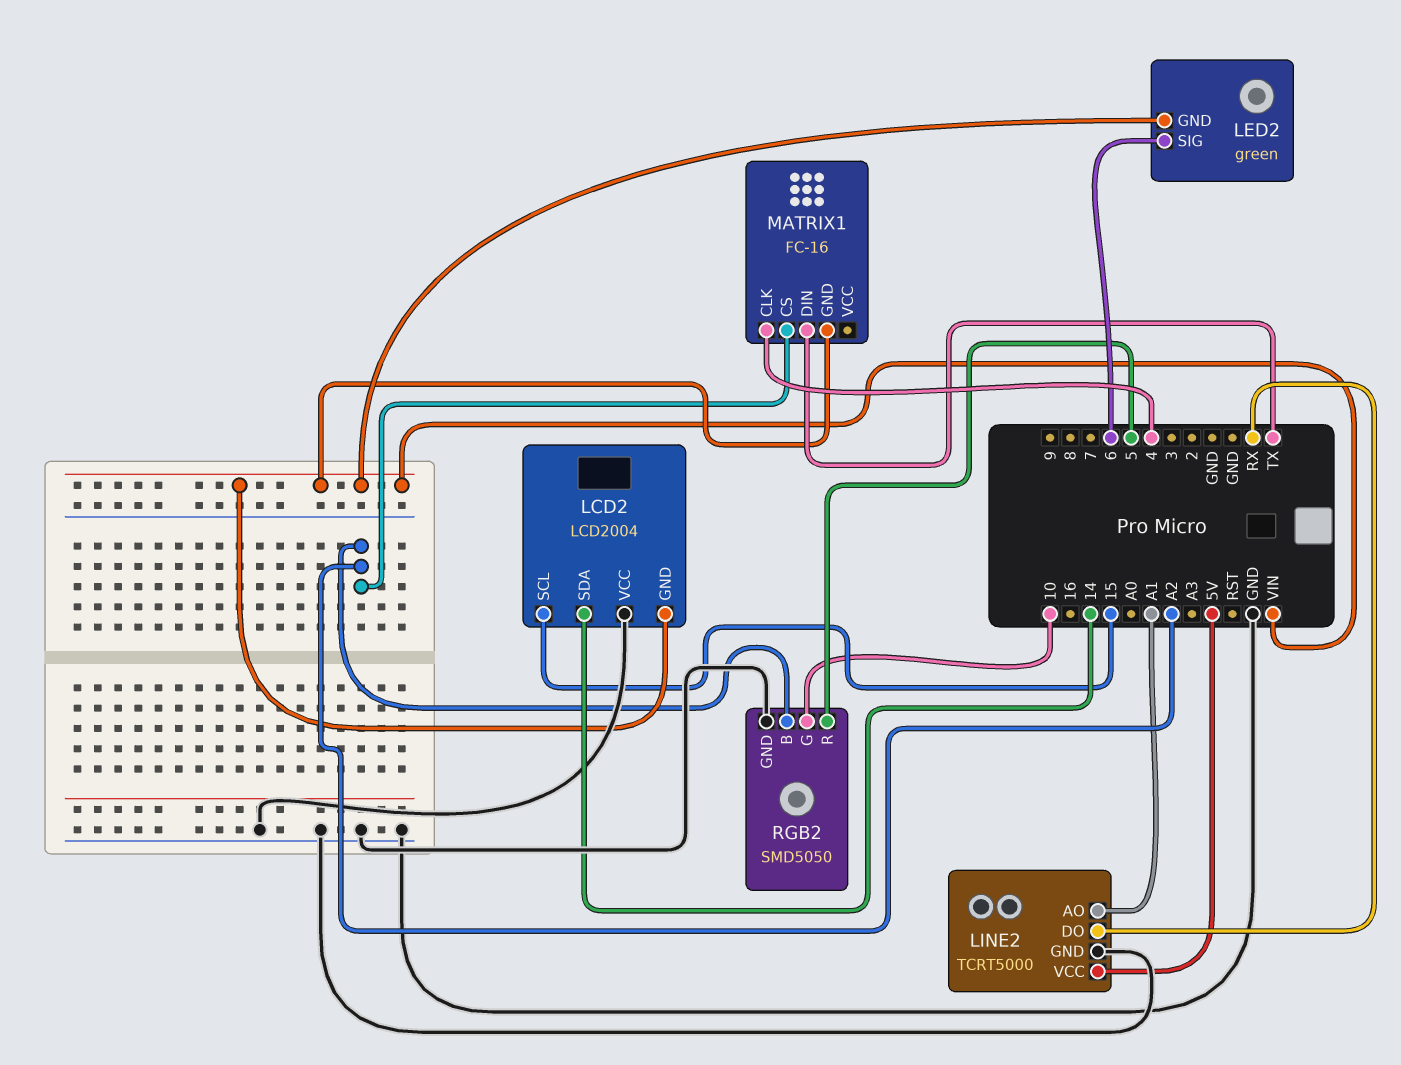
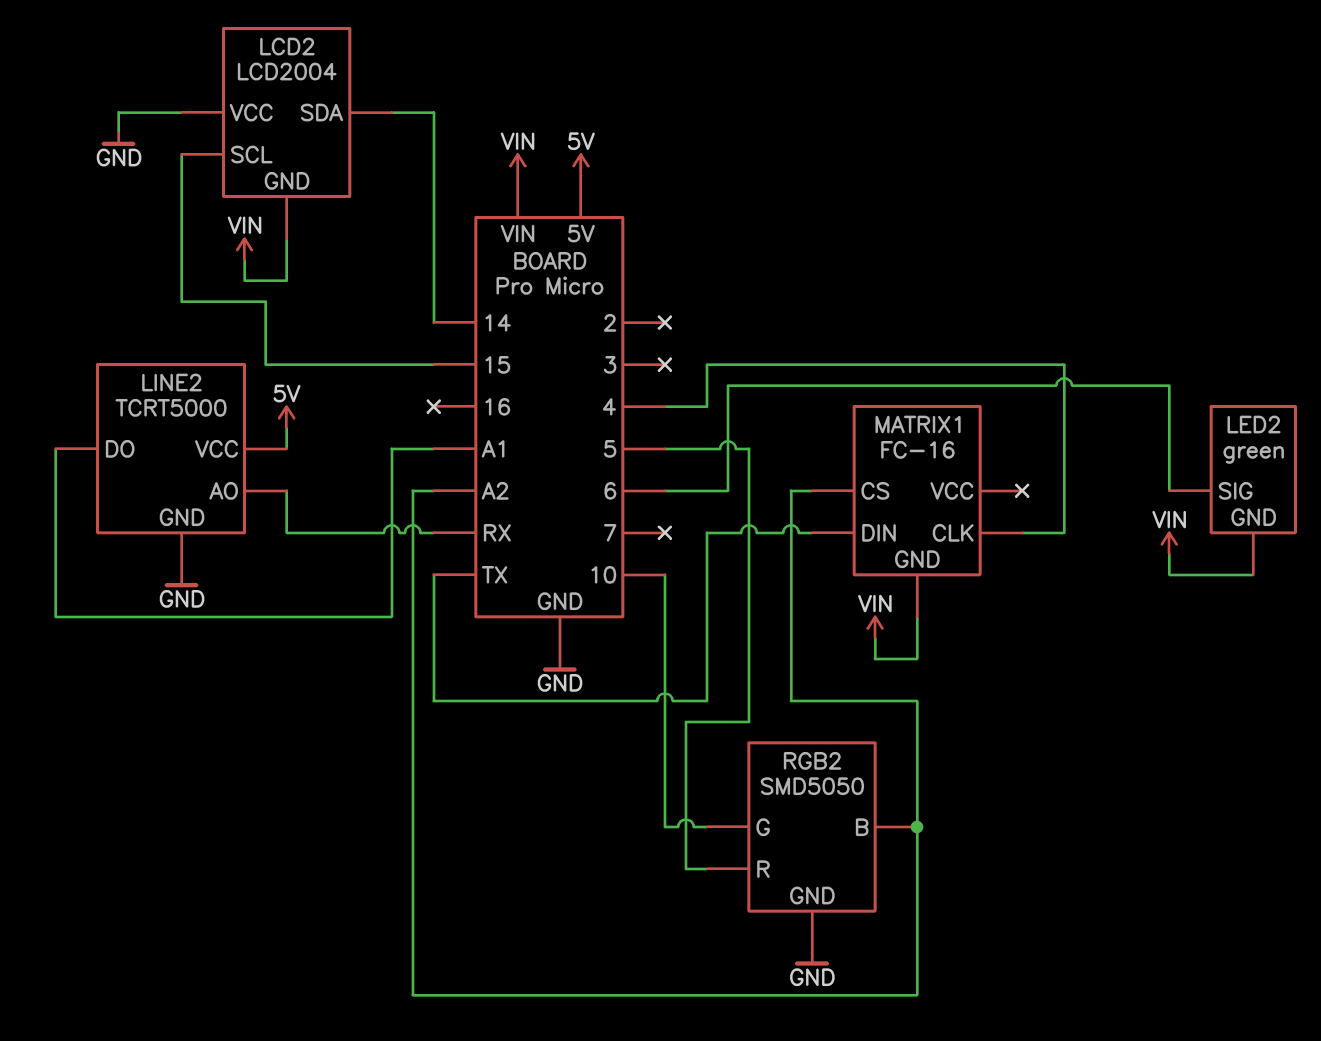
LINE2 pin AO: A1 -> RX
LINE2 pin DO: RX -> A1

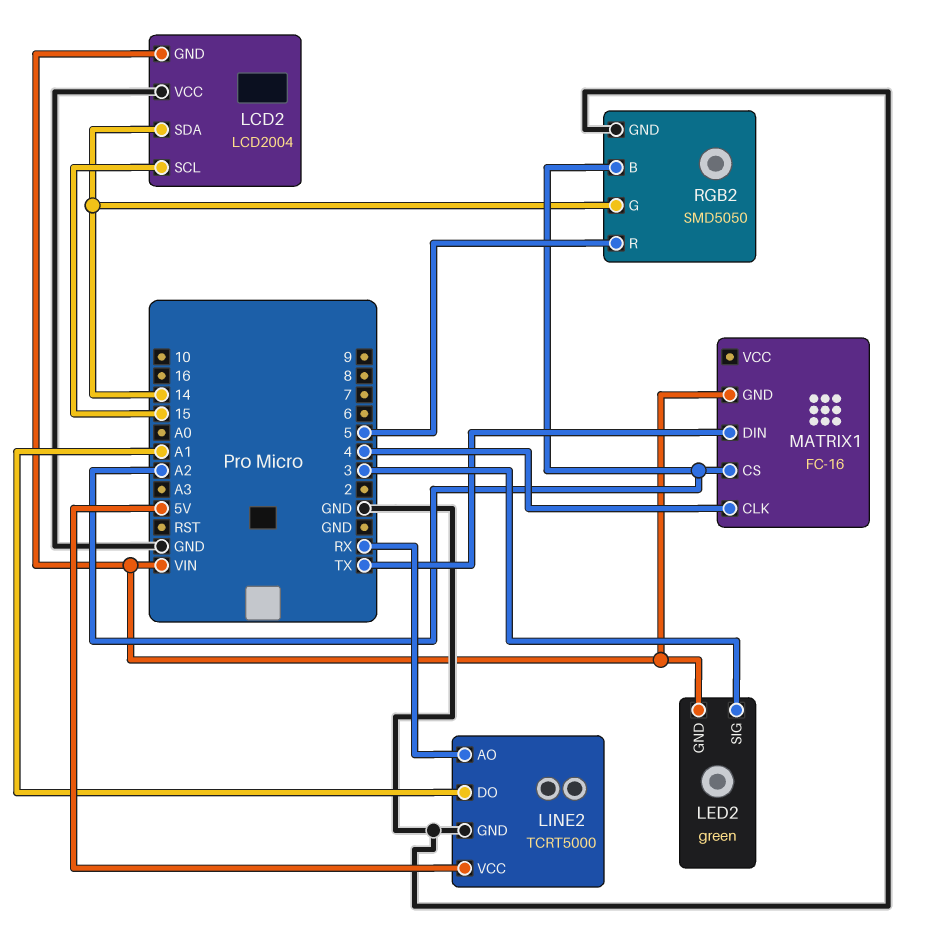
LED2 pin SIG: 6 -> 3
RGB2 pin G: 10 -> 14

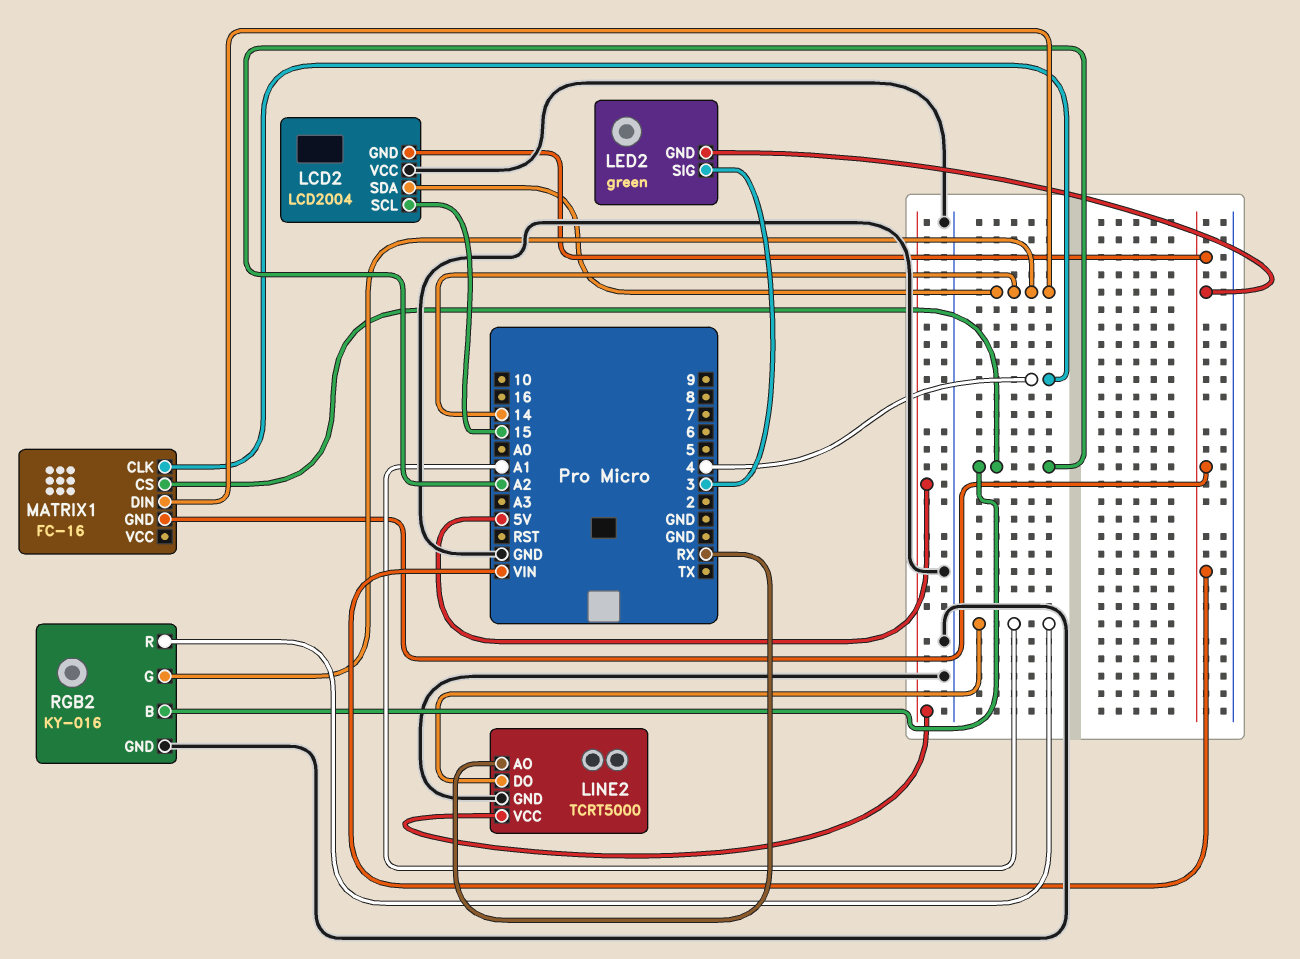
MATRIX1 pin DIN: TX -> 14
RGB2: SMD5050 -> KY-016
RGB2 pin R: 5 -> A1

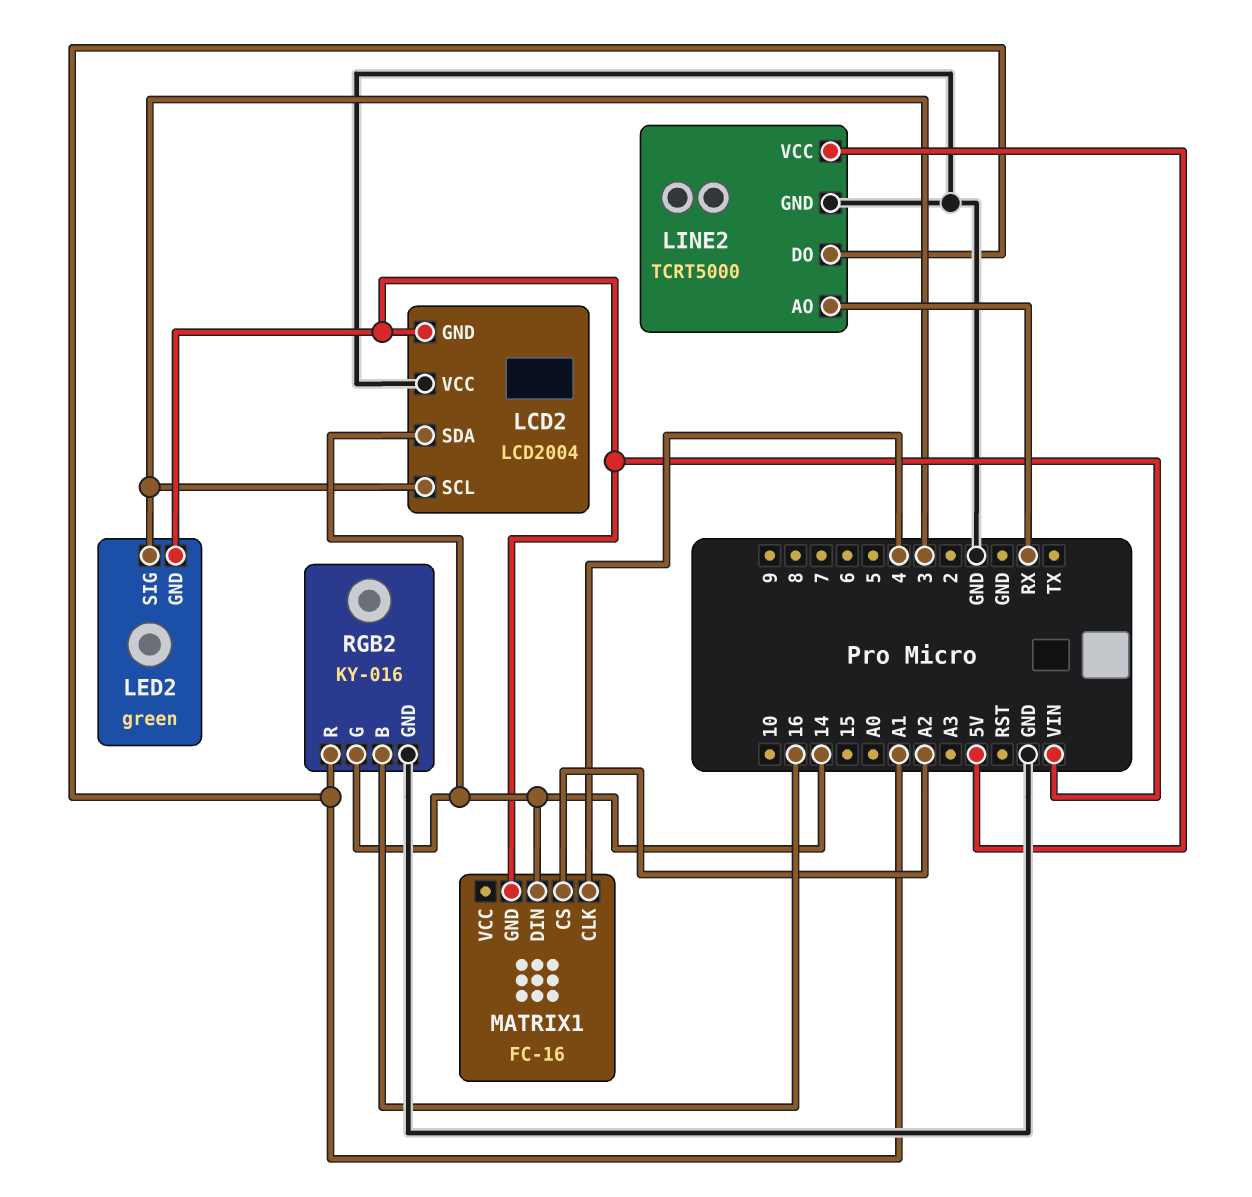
LCD2 pin SCL: 15 -> 3
RGB2 pin B: A2 -> 16

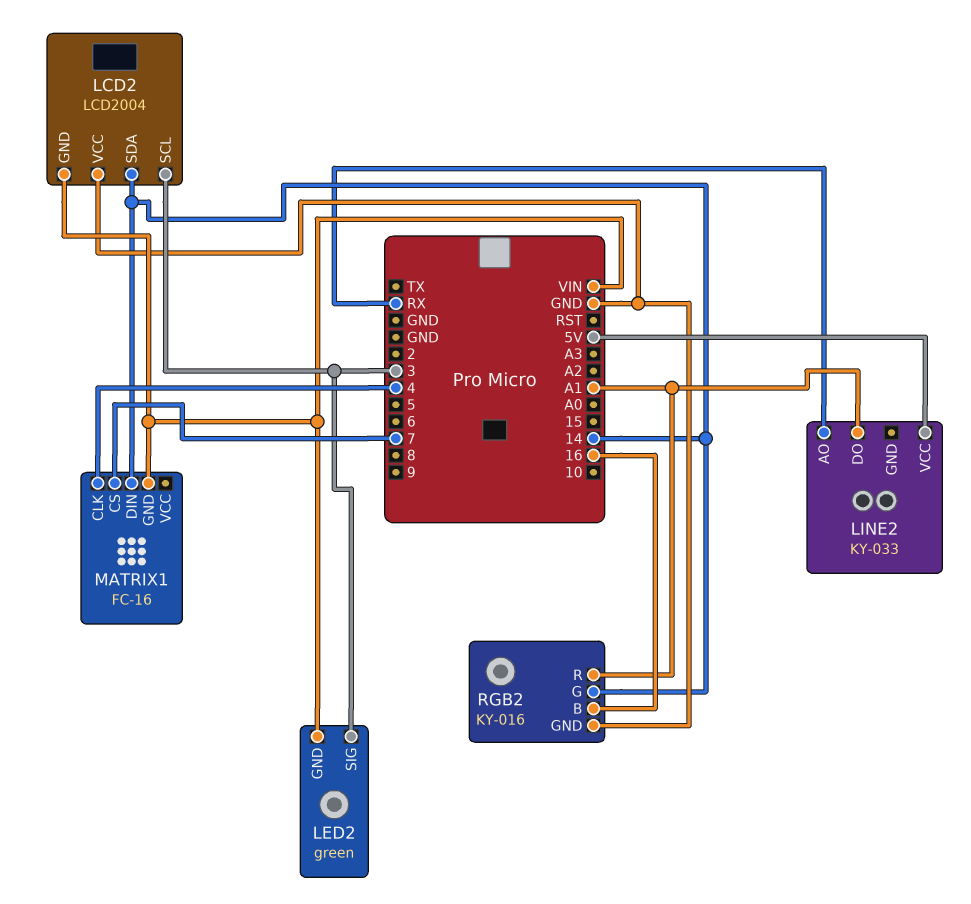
LINE2: TCRT5000 -> KY-033
LINE2 pin GND: GND -> none
MATRIX1 pin CS: A2 -> 7

